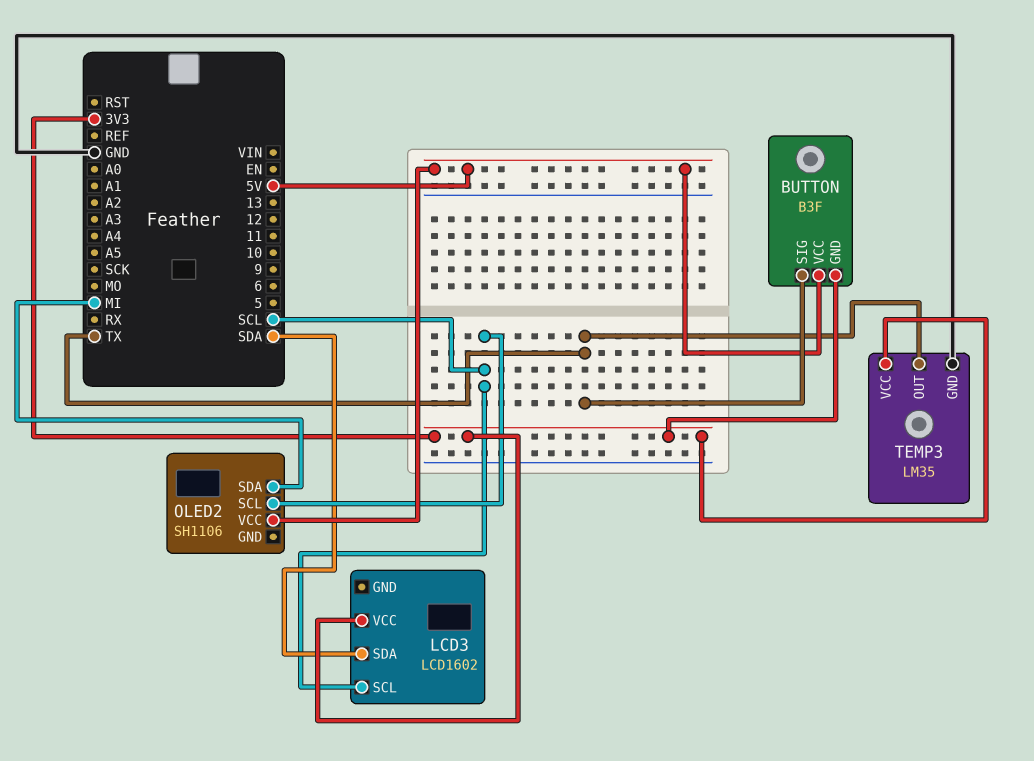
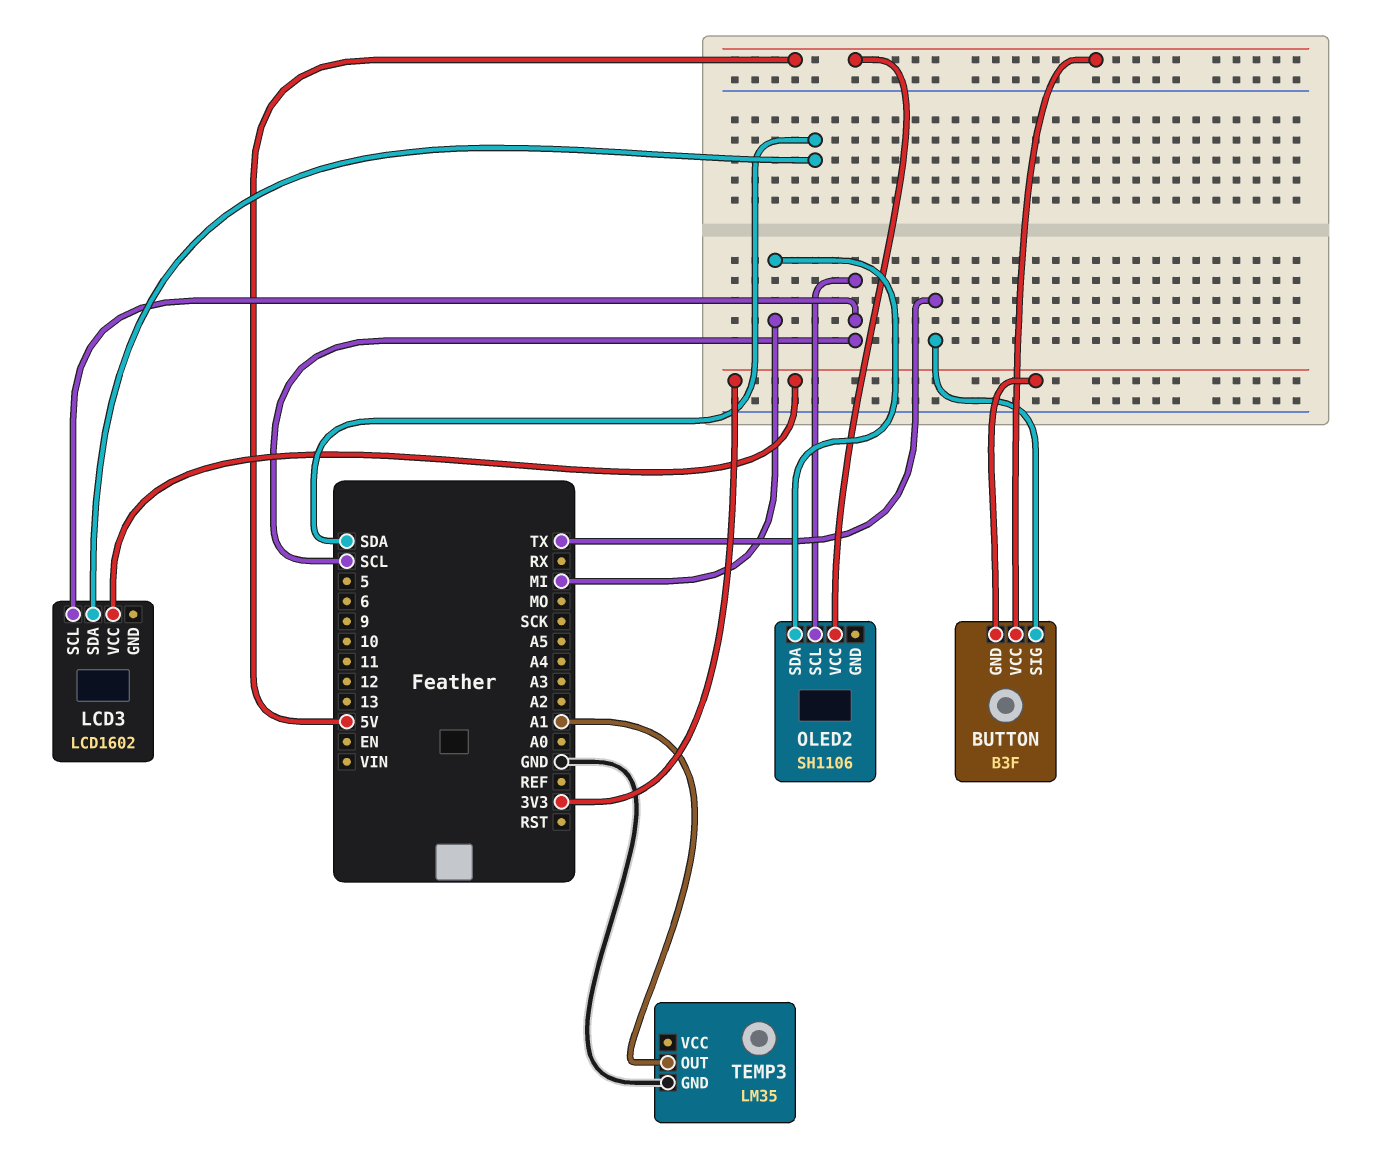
TEMP3 pin OUT: TX -> A1
TEMP3 pin VCC: 3V3 -> none

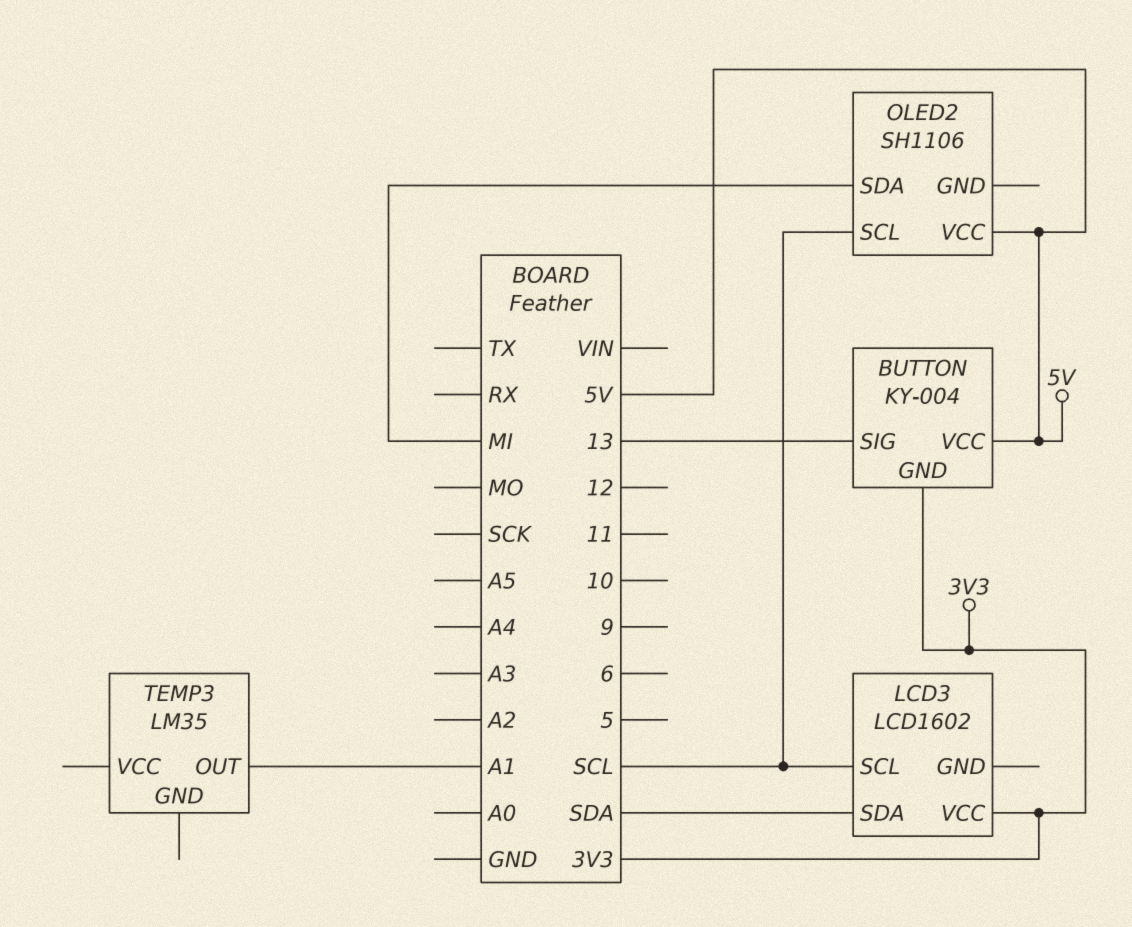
BUTTON: B3F -> KY-004
BUTTON pin SIG: TX -> 13
TEMP3 pin GND: GND -> none

